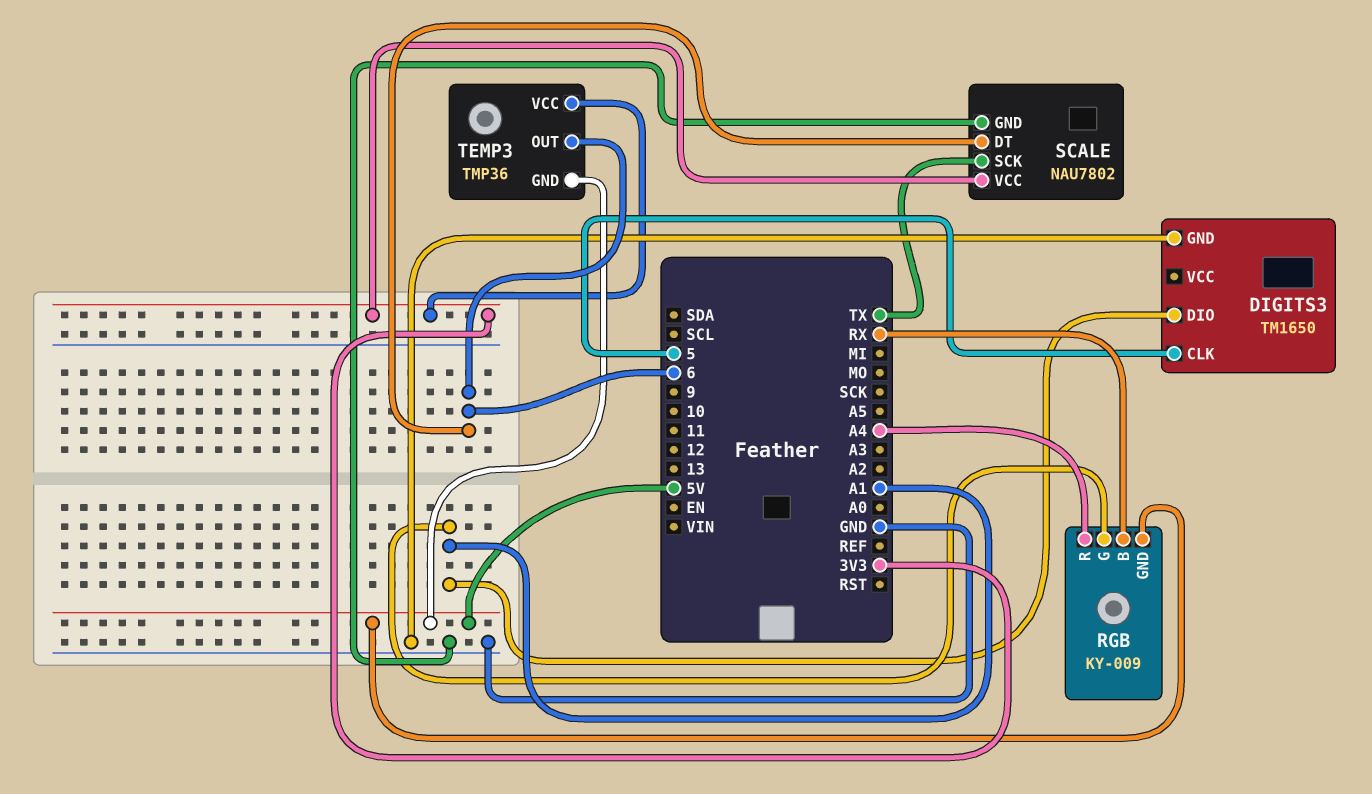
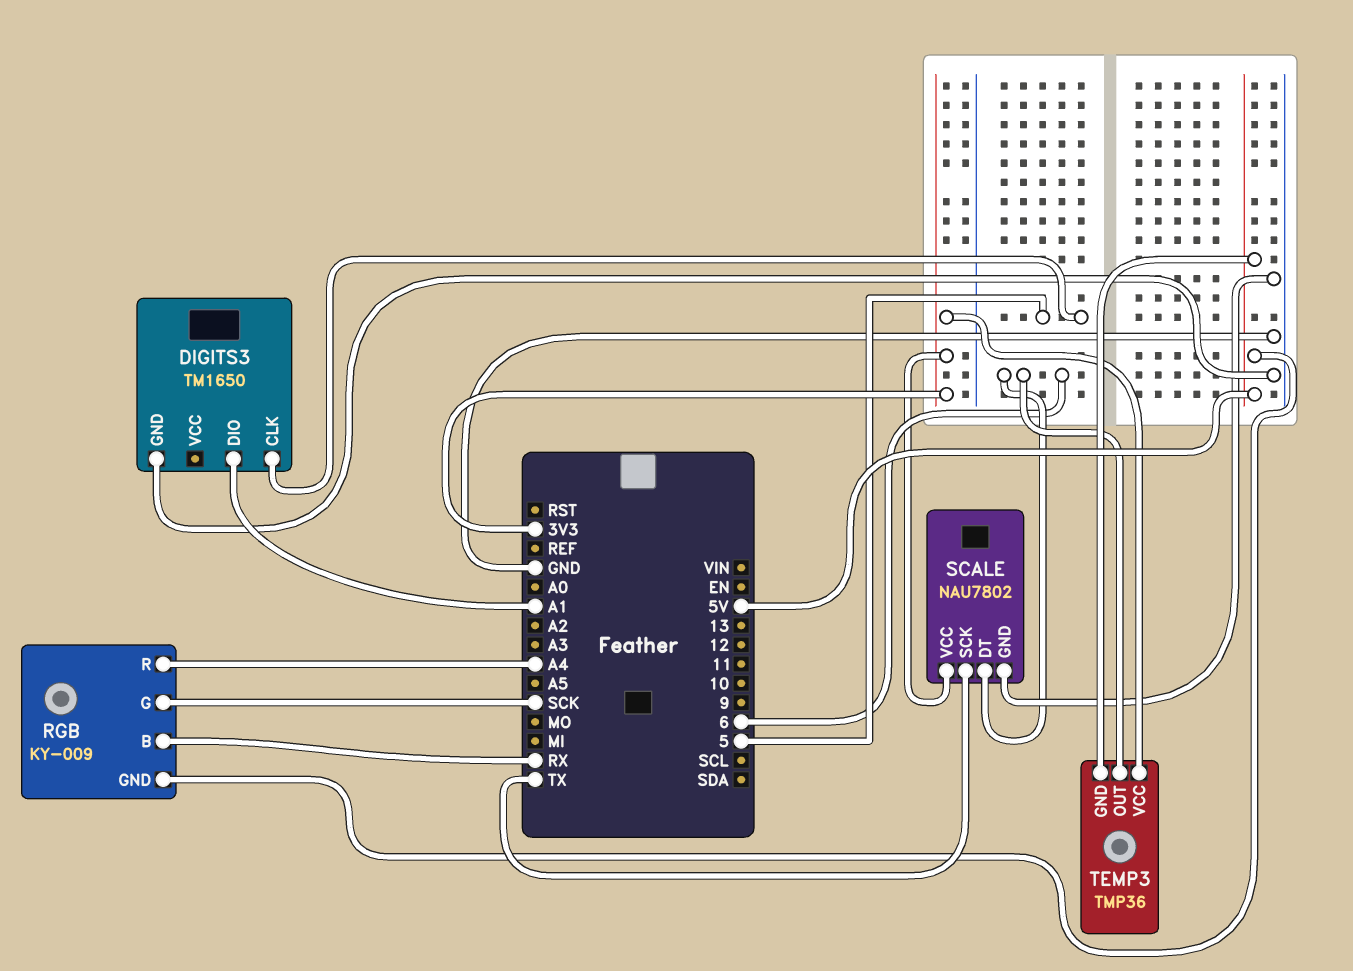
RGB pin G: A1 -> SCK

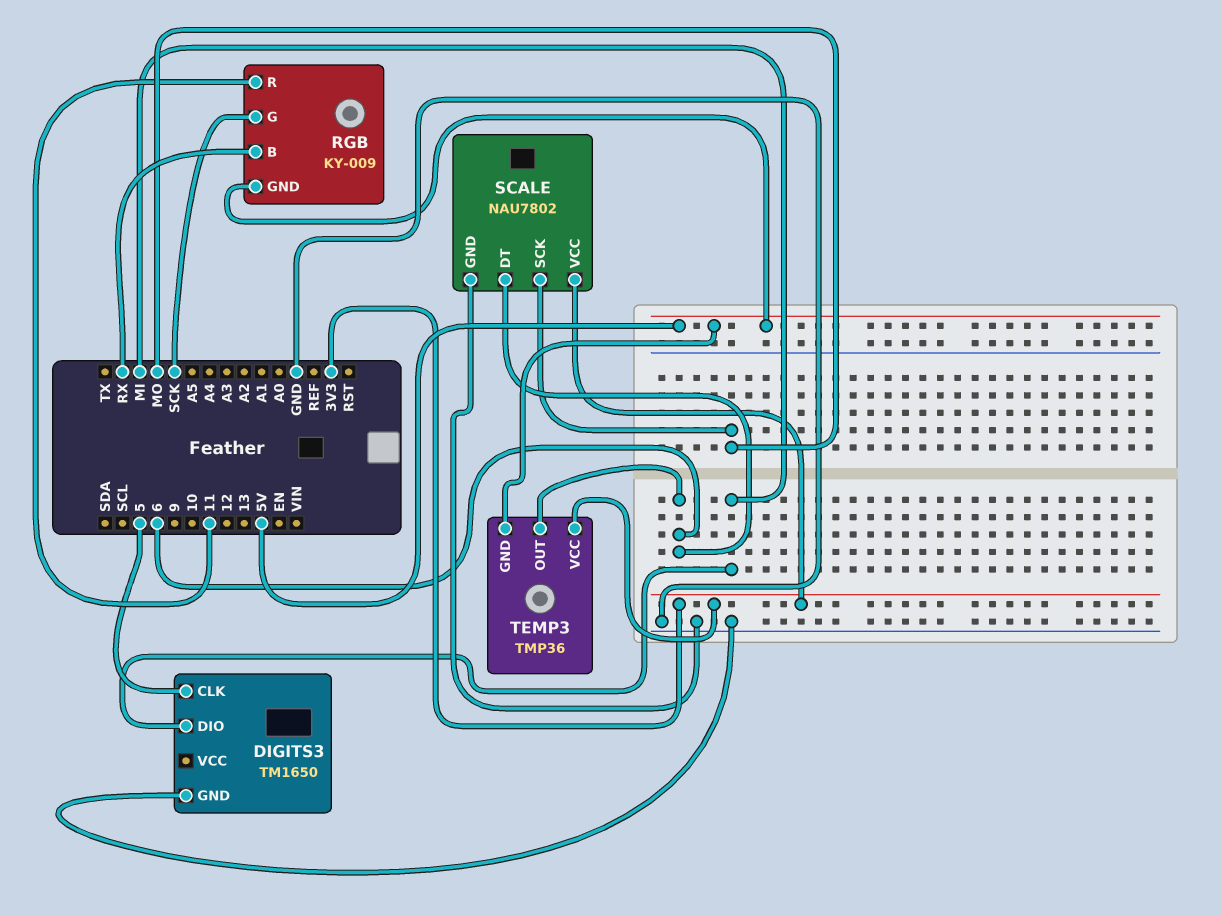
DIGITS3 pin DIO: A1 -> MI
RGB pin R: A4 -> 11
SCALE pin SCK: TX -> MO

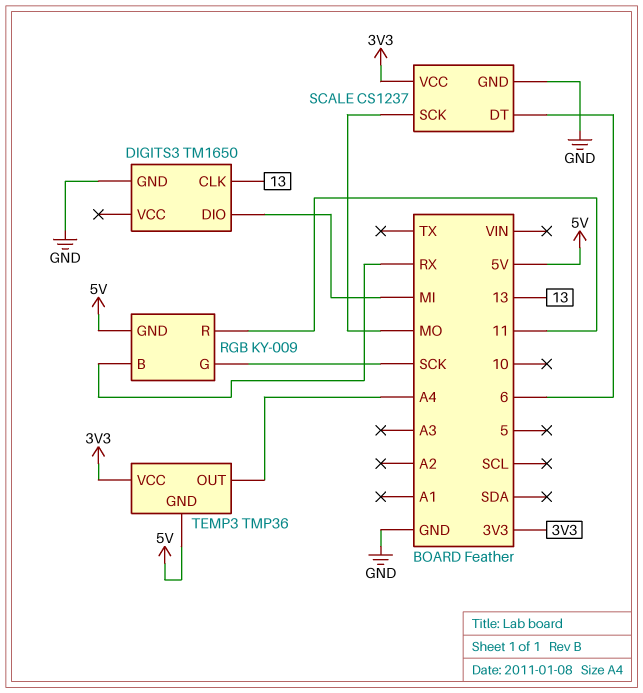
DIGITS3 pin CLK: 5 -> 13
SCALE: NAU7802 -> CS1237
TEMP3 pin OUT: 6 -> A4

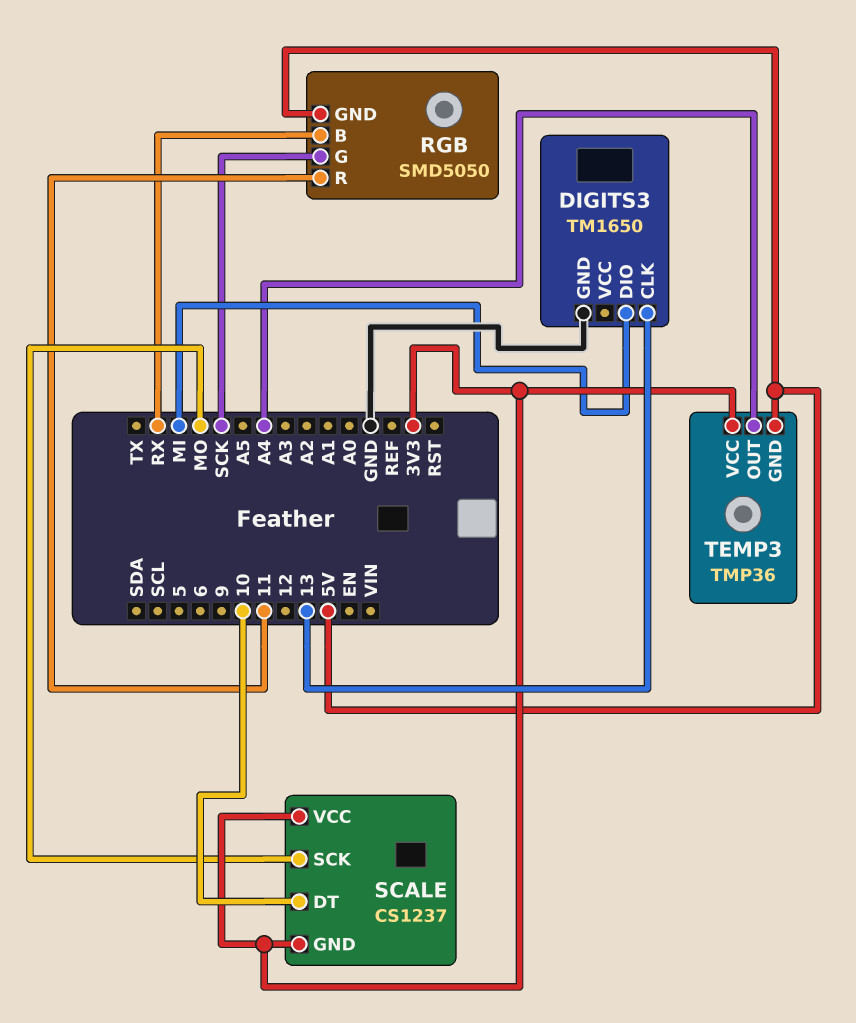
RGB: KY-009 -> SMD5050
SCALE pin DT: 6 -> 10
SCALE pin GND: GND -> 3V3

